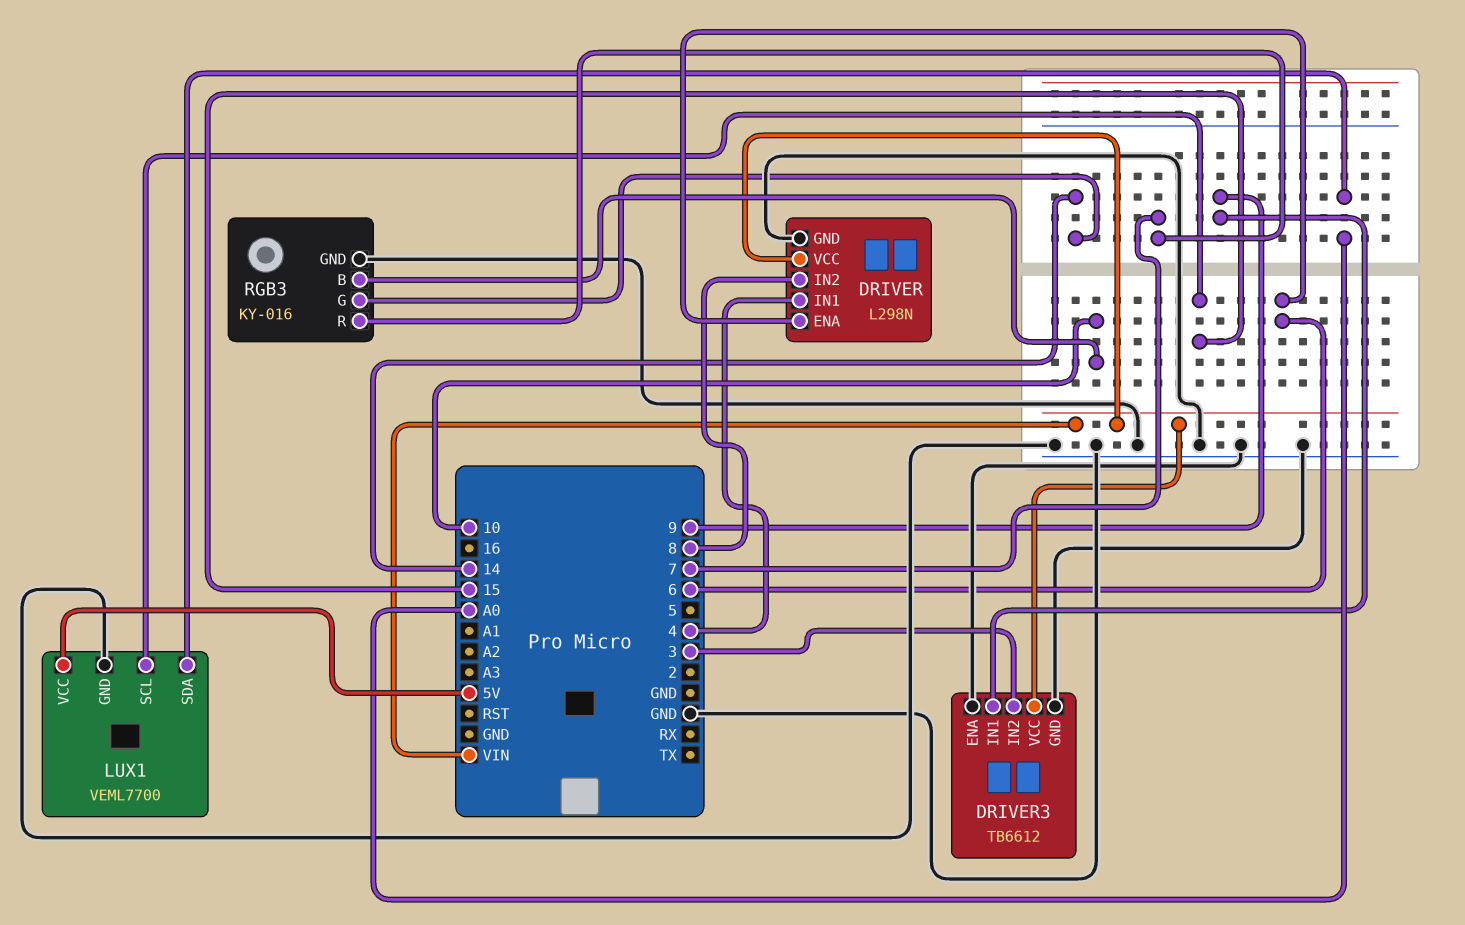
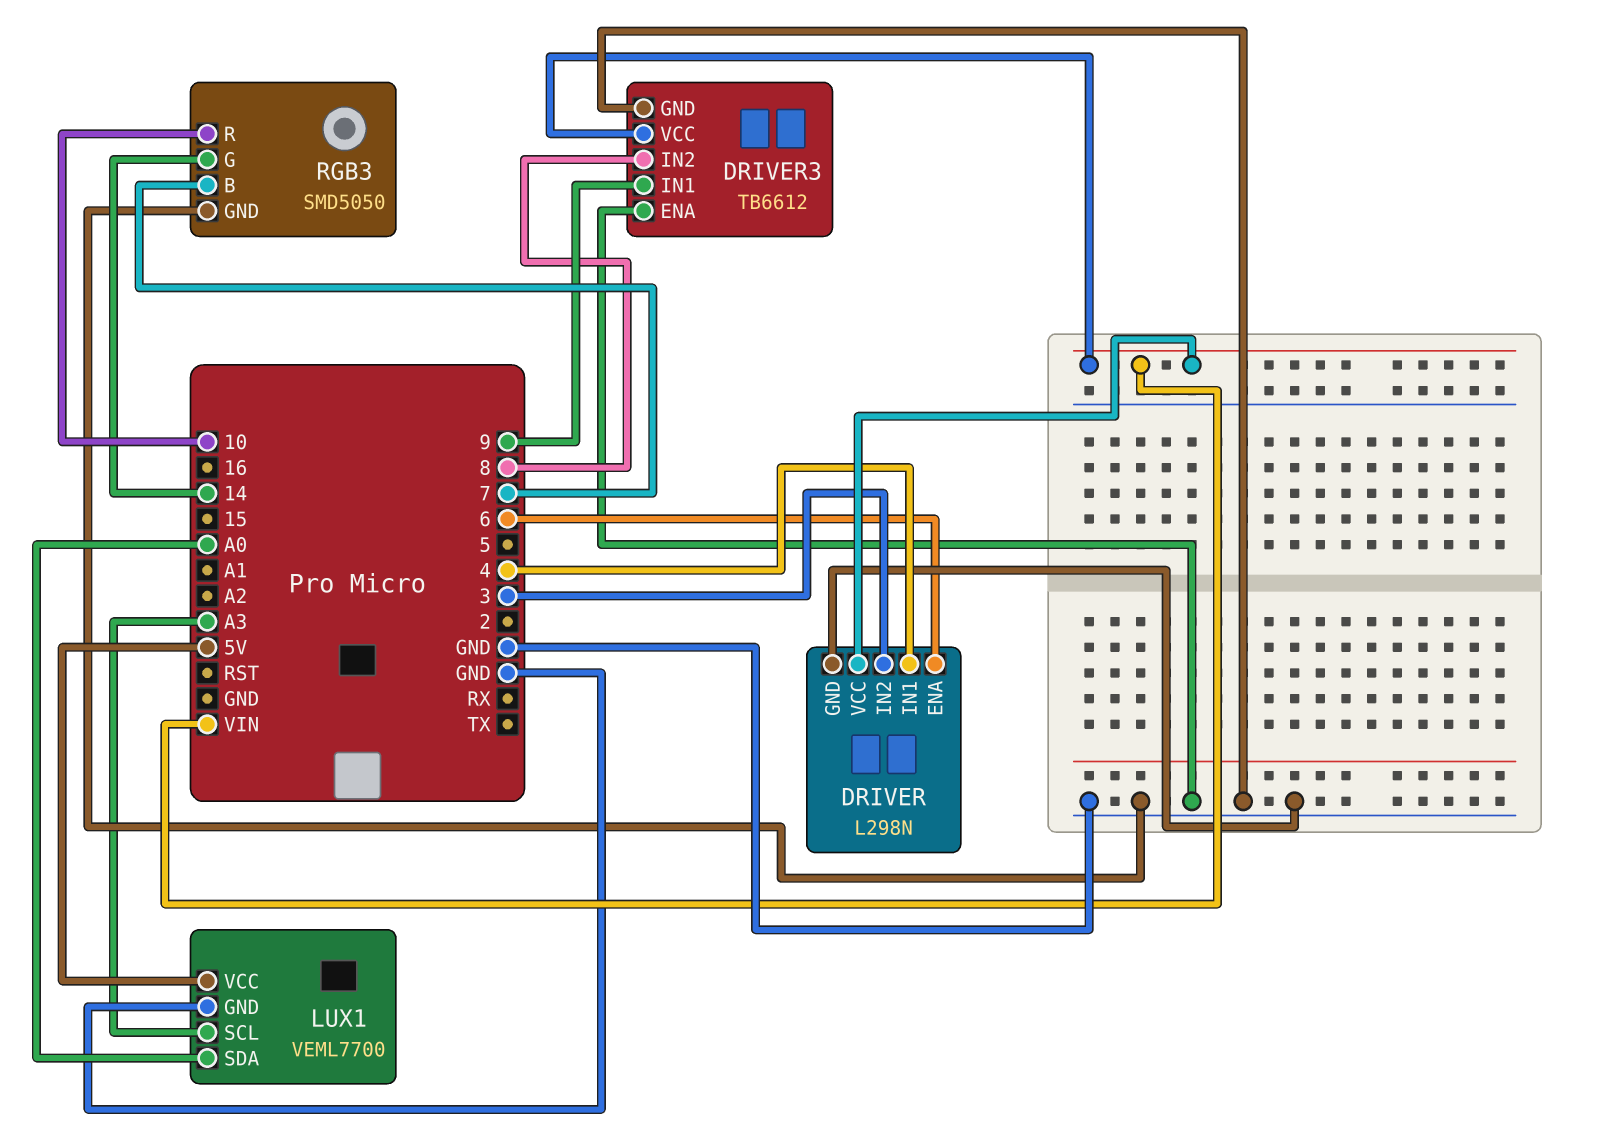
DRIVER pin IN2: 8 -> 3
DRIVER3 pin IN2: 3 -> 8
LUX1 pin SCL: 15 -> A3
RGB3: KY-016 -> SMD5050
RGB3 pin B: 10 -> 7
RGB3 pin R: 7 -> 10

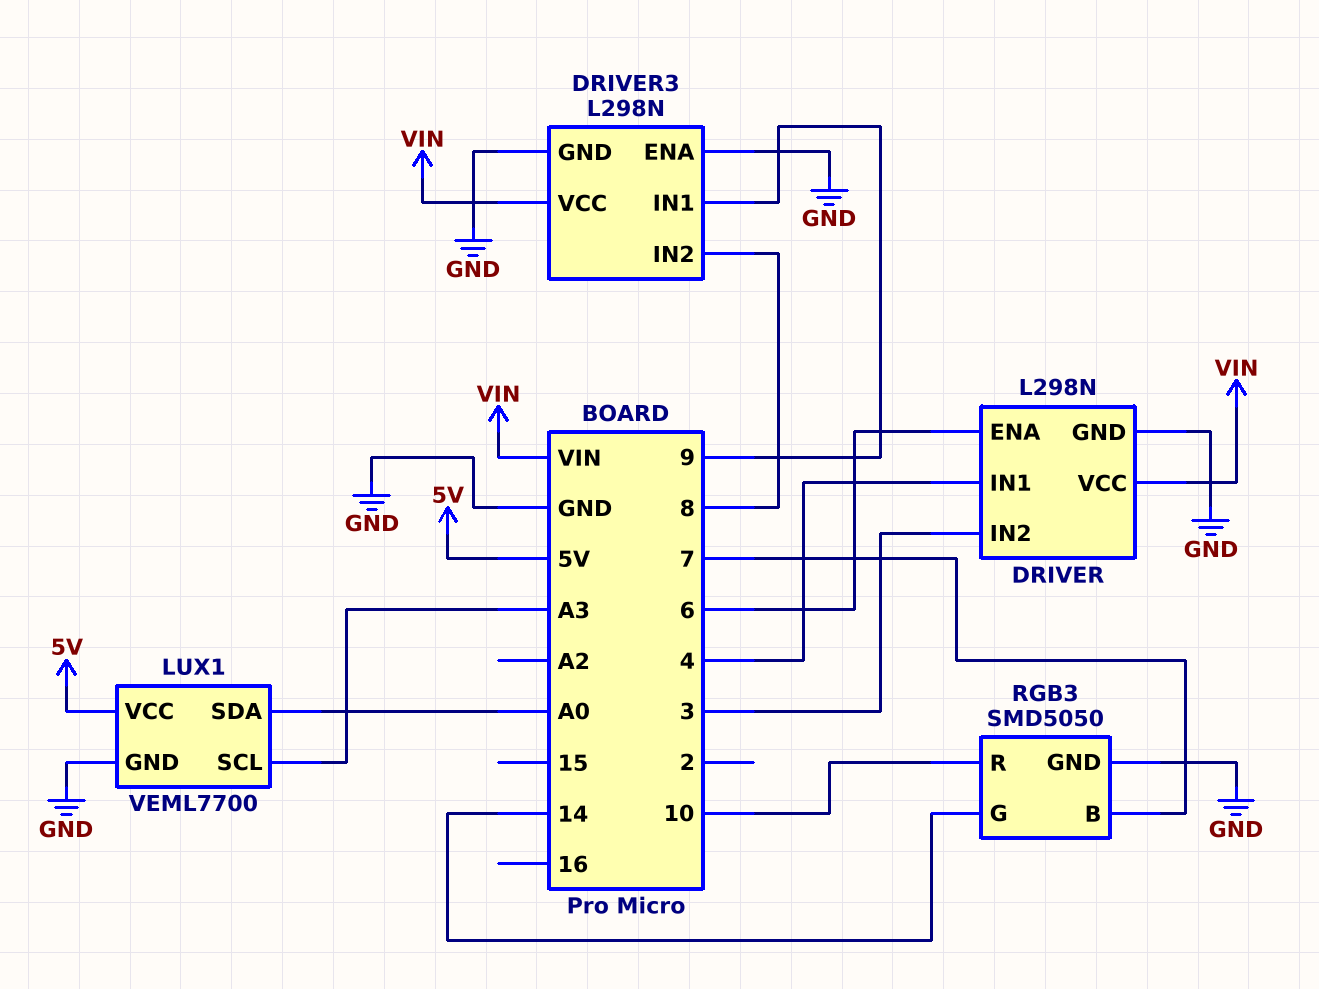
DRIVER3: TB6612 -> L298N

